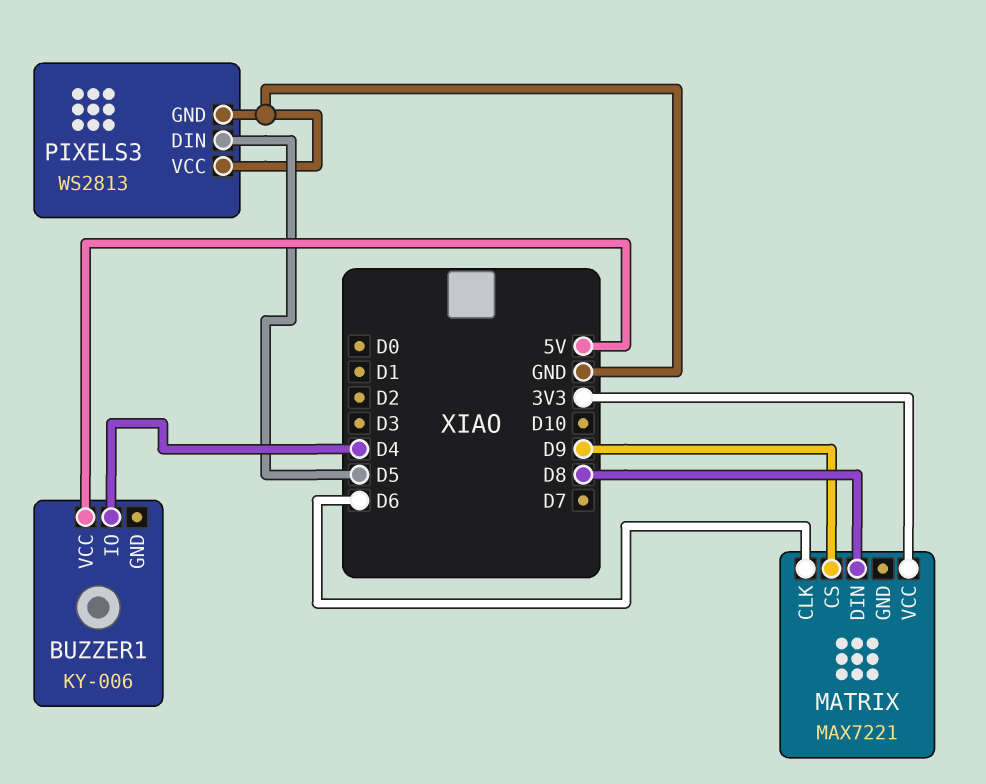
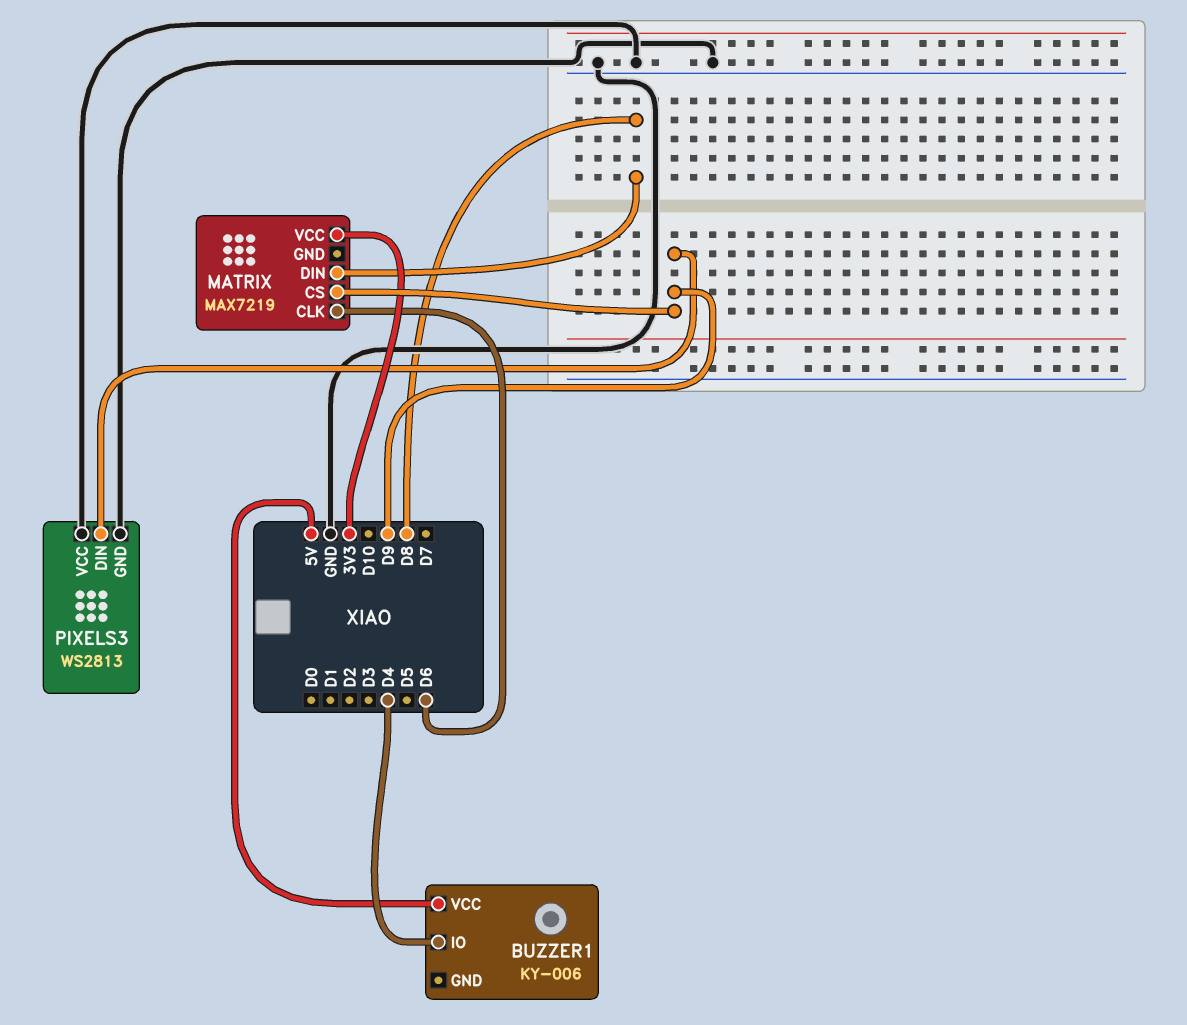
MATRIX: MAX7221 -> MAX7219
PIXELS3 pin DIN: D5 -> D9

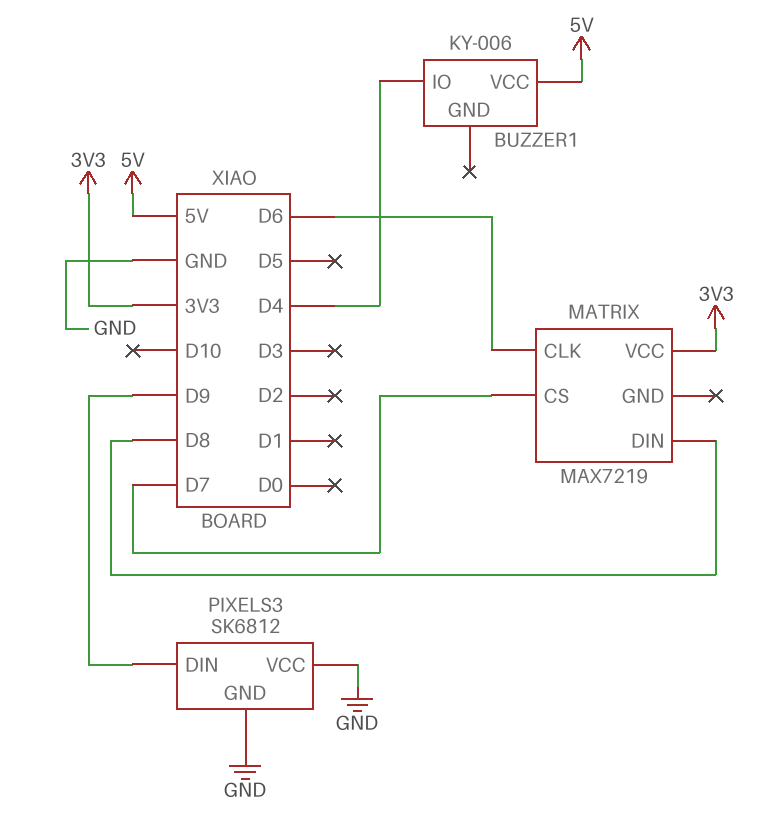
MATRIX pin CS: D9 -> D7
PIXELS3: WS2813 -> SK6812

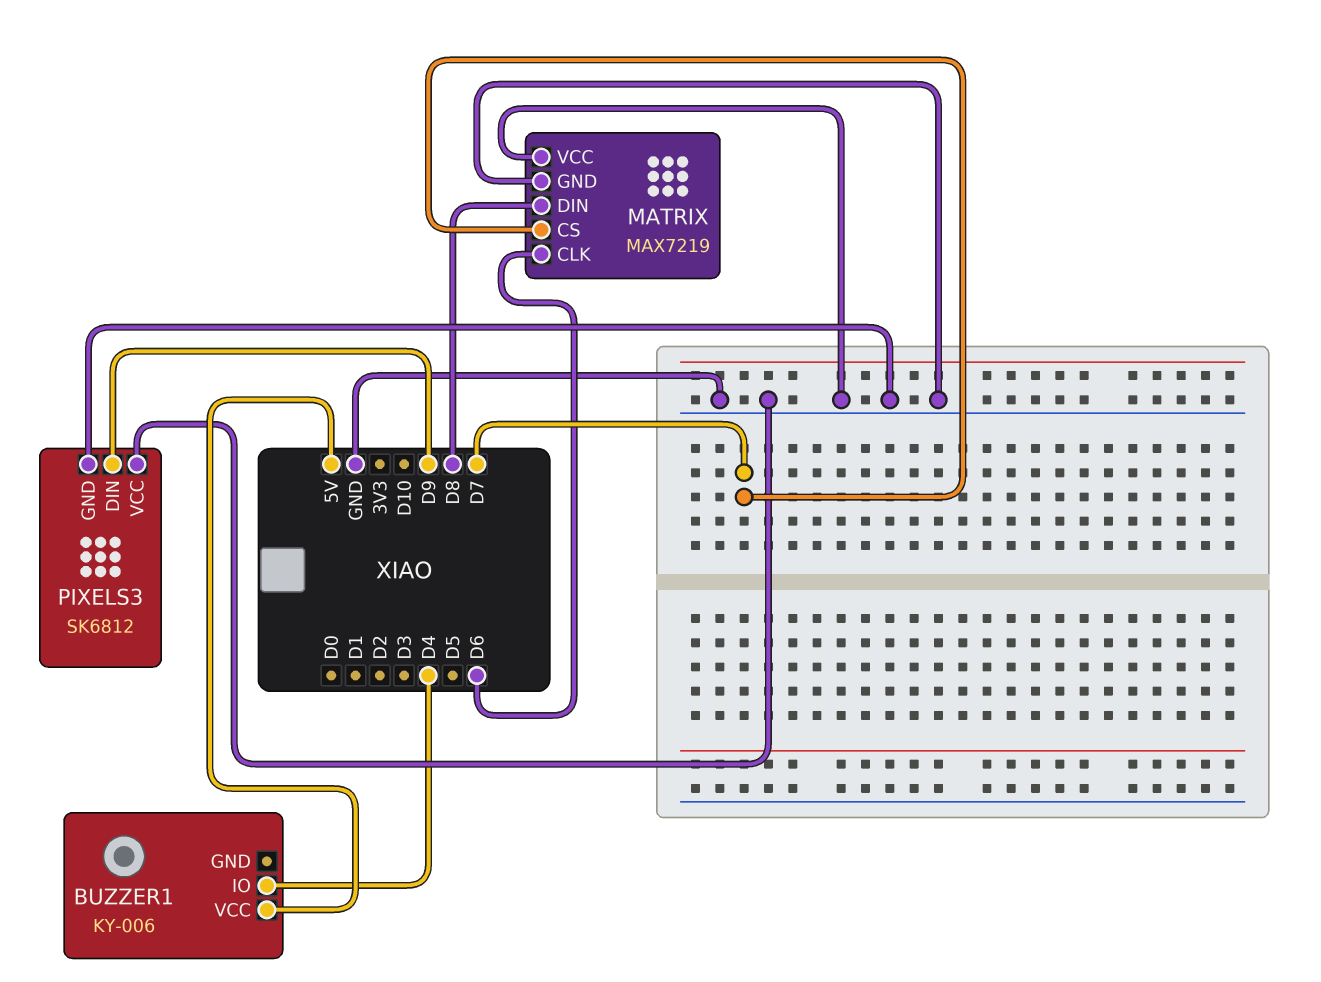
MATRIX pin GND: none -> GND
MATRIX pin VCC: 3V3 -> GND

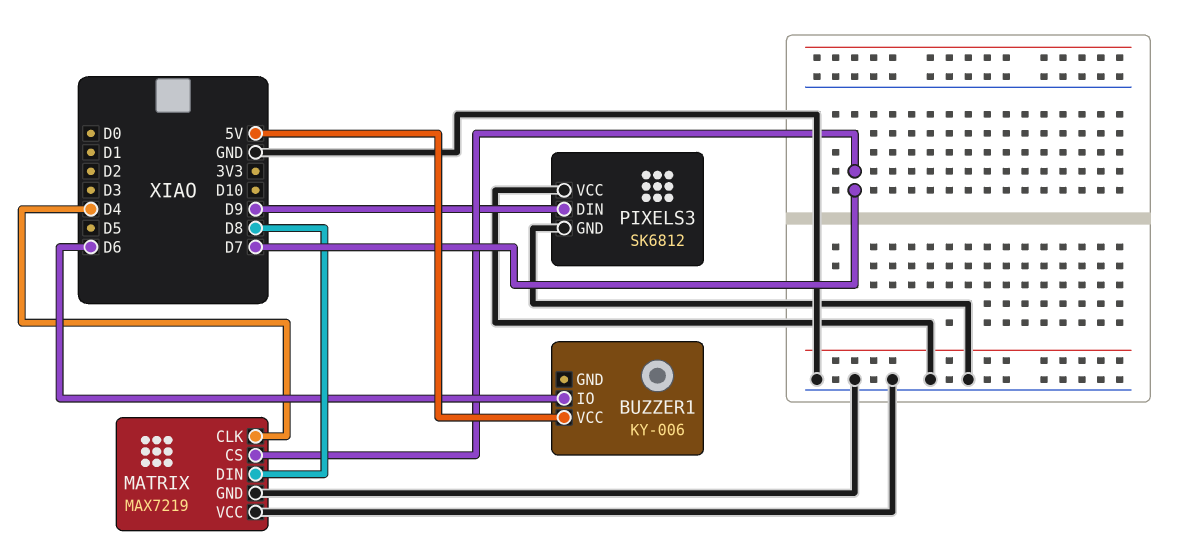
BUZZER1 pin IO: D4 -> D6
MATRIX pin CLK: D6 -> D4

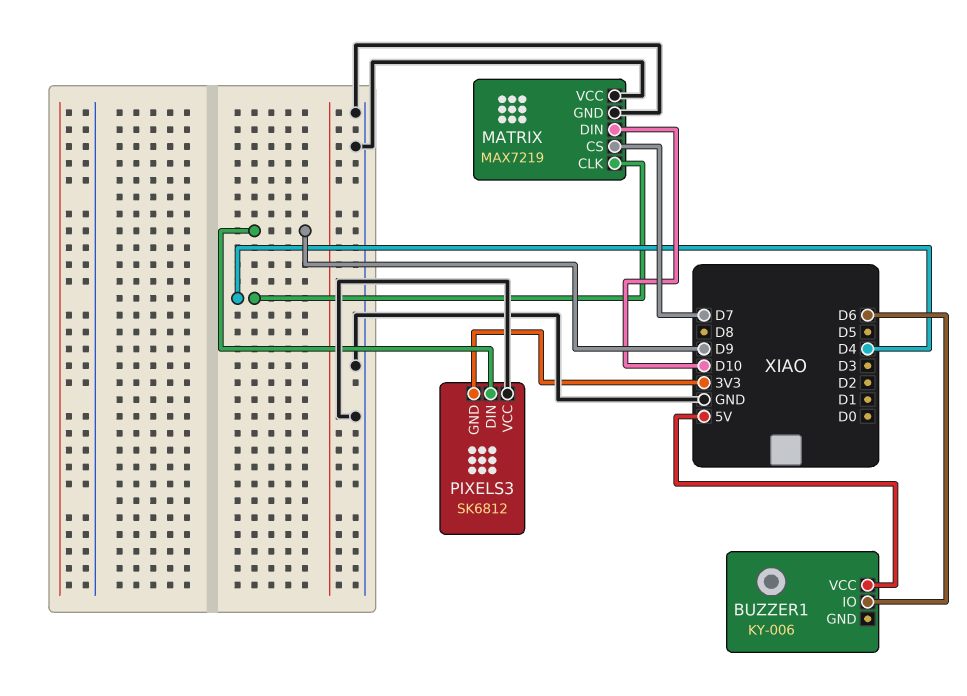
MATRIX pin DIN: D8 -> D10
PIXELS3 pin GND: GND -> 3V3

